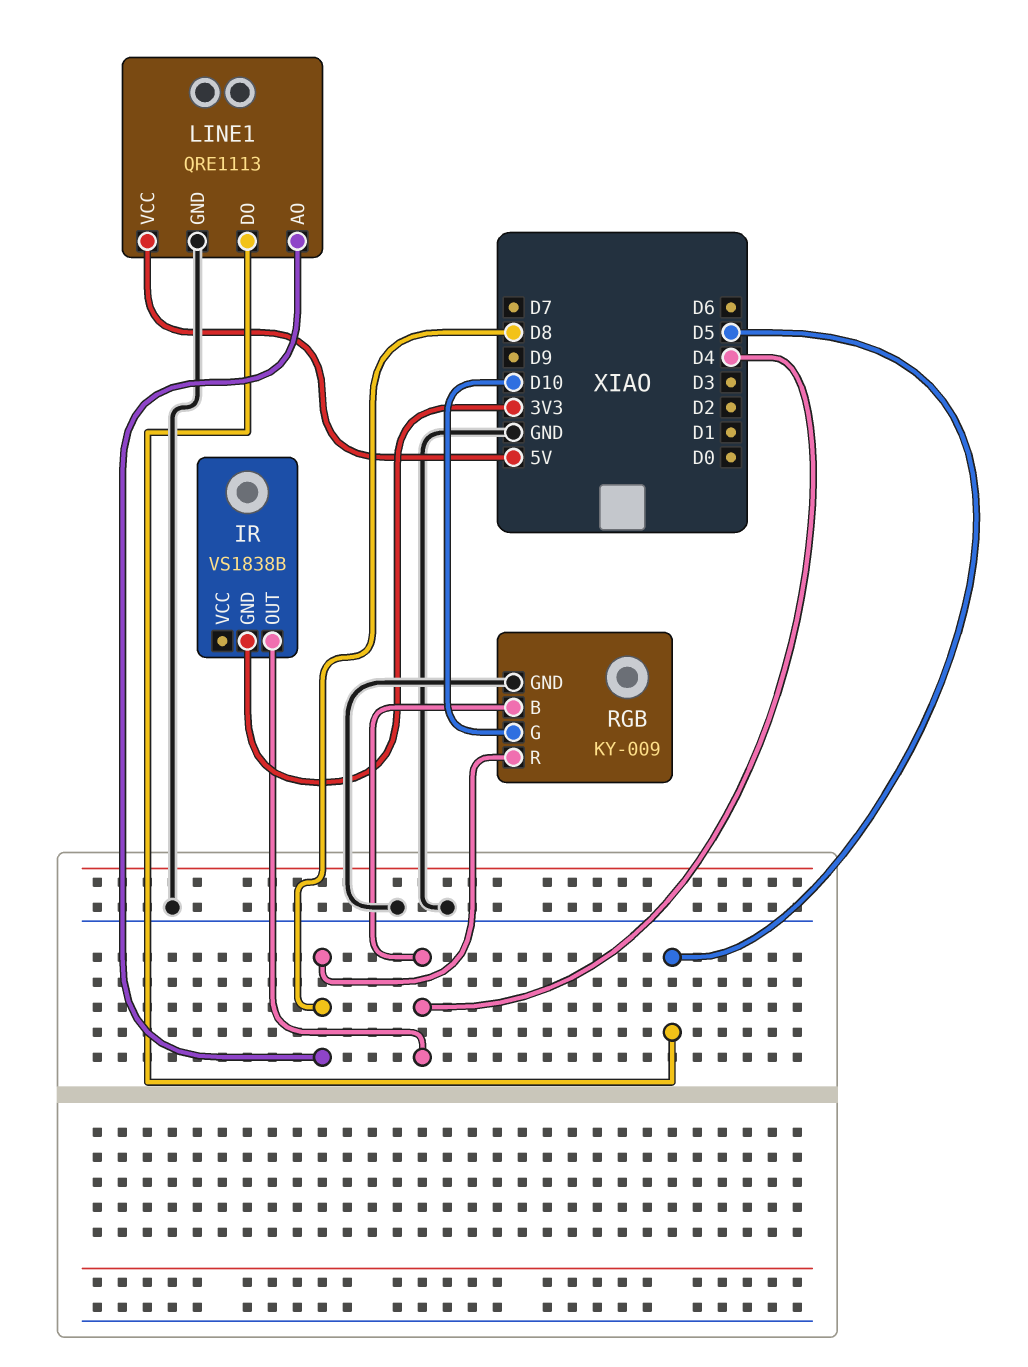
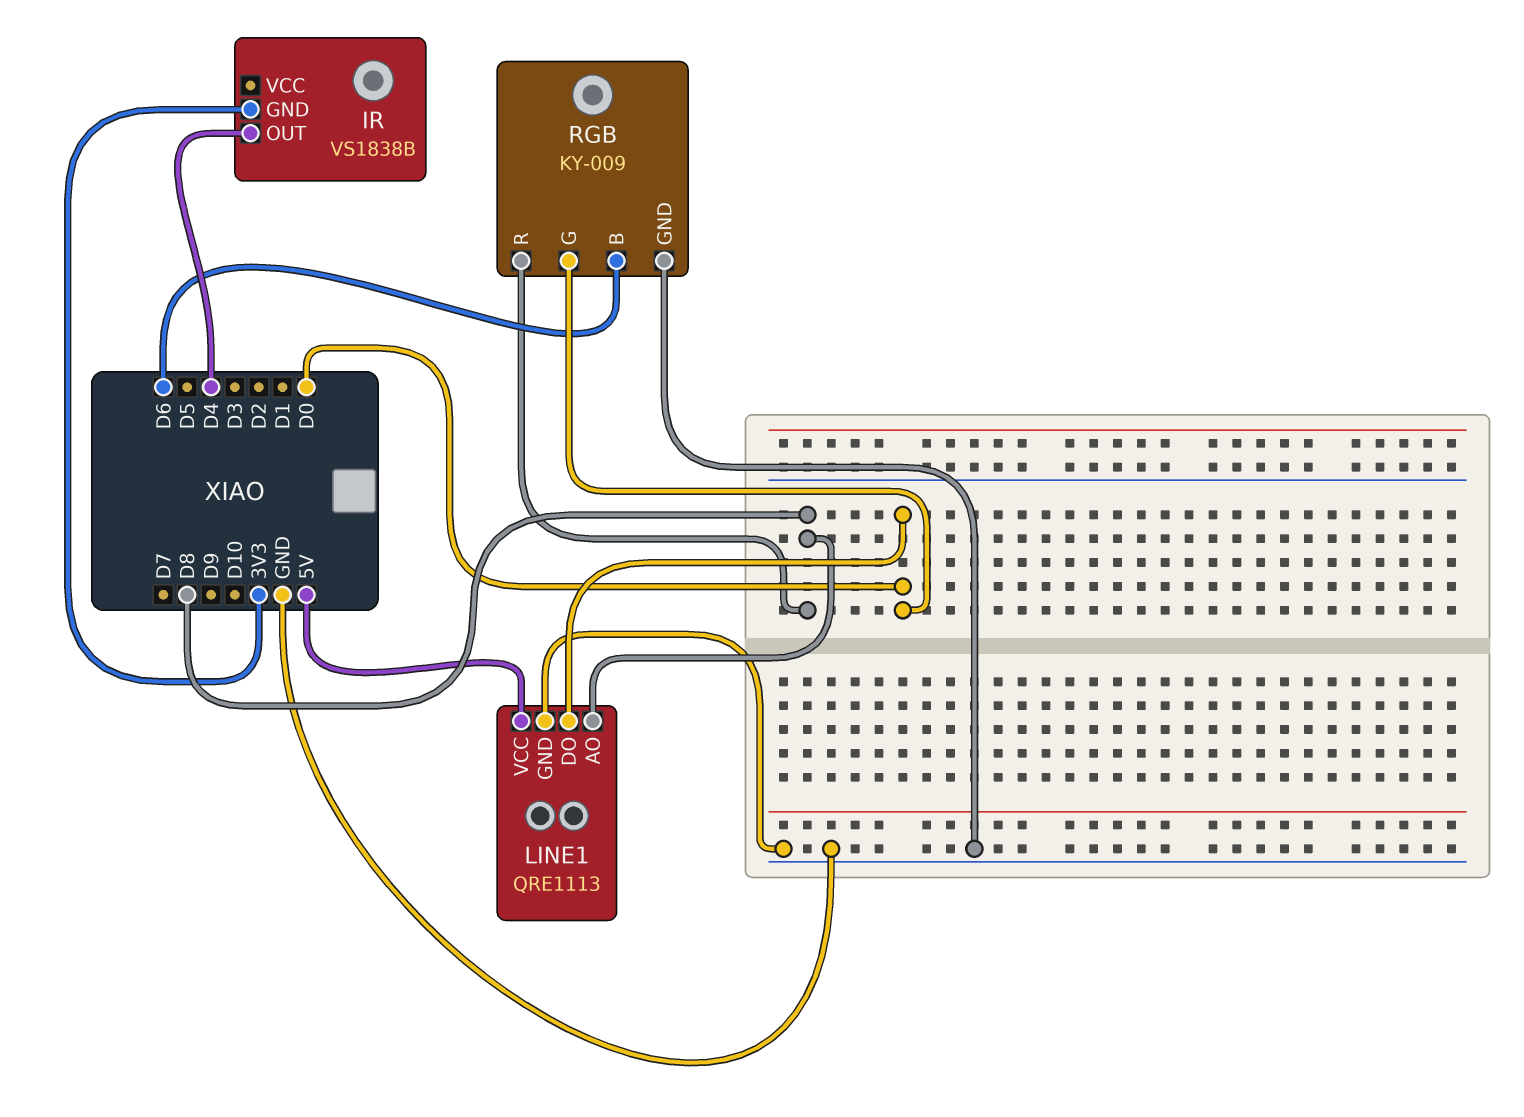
LINE1 pin DO: D5 -> D0
RGB pin B: D4 -> D6
RGB pin G: D10 -> D0

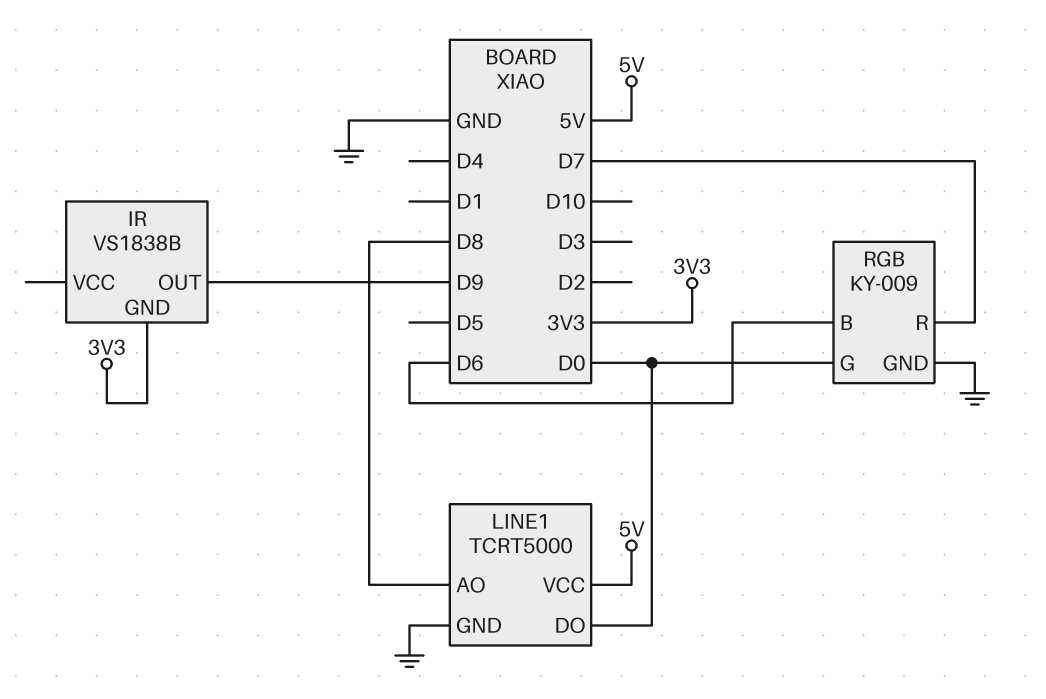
IR pin OUT: D4 -> D9
LINE1: QRE1113 -> TCRT5000
RGB pin R: D8 -> D7

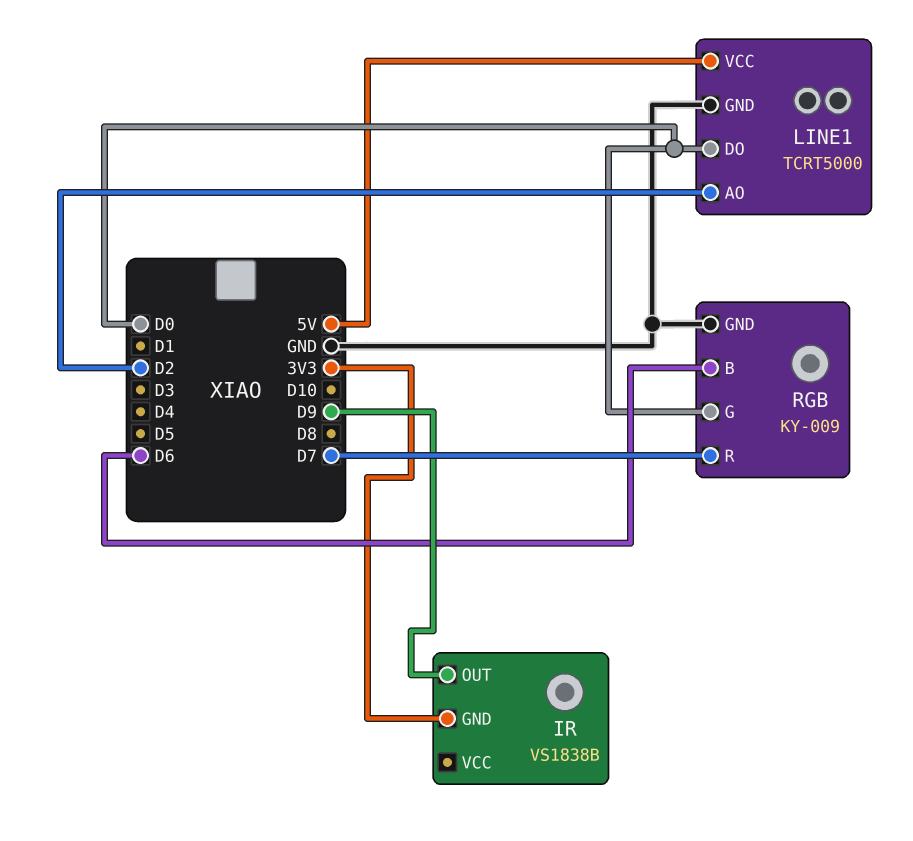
LINE1 pin AO: D8 -> D2

